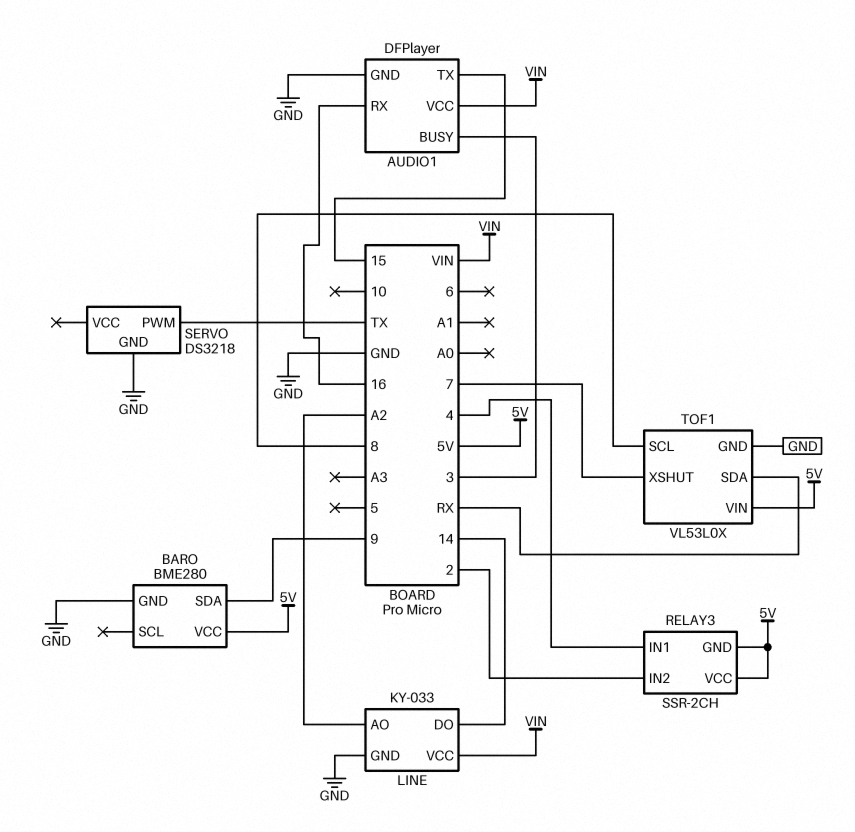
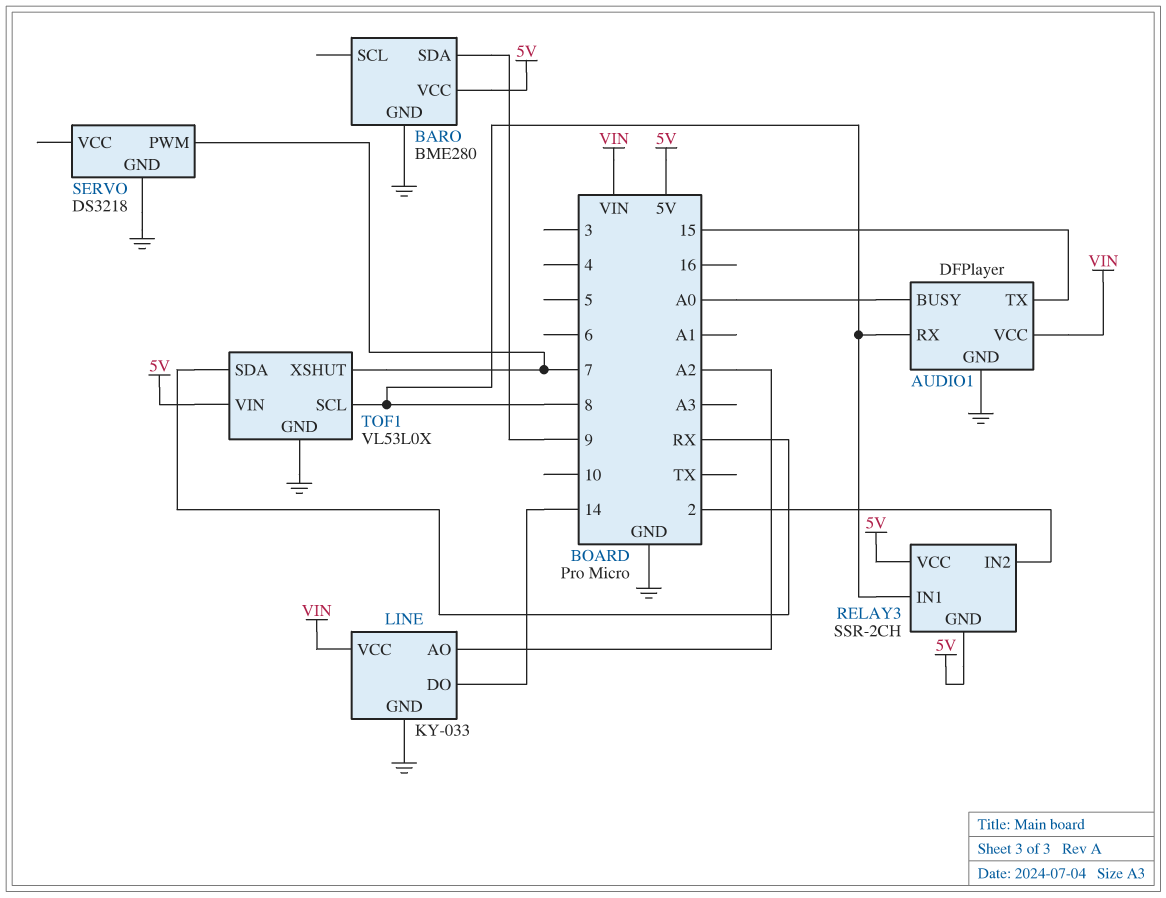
AUDIO1 pin BUSY: 3 -> A0
AUDIO1 pin RX: 16 -> 8
RELAY3 pin IN1: 4 -> 8
SERVO pin PWM: TX -> 7

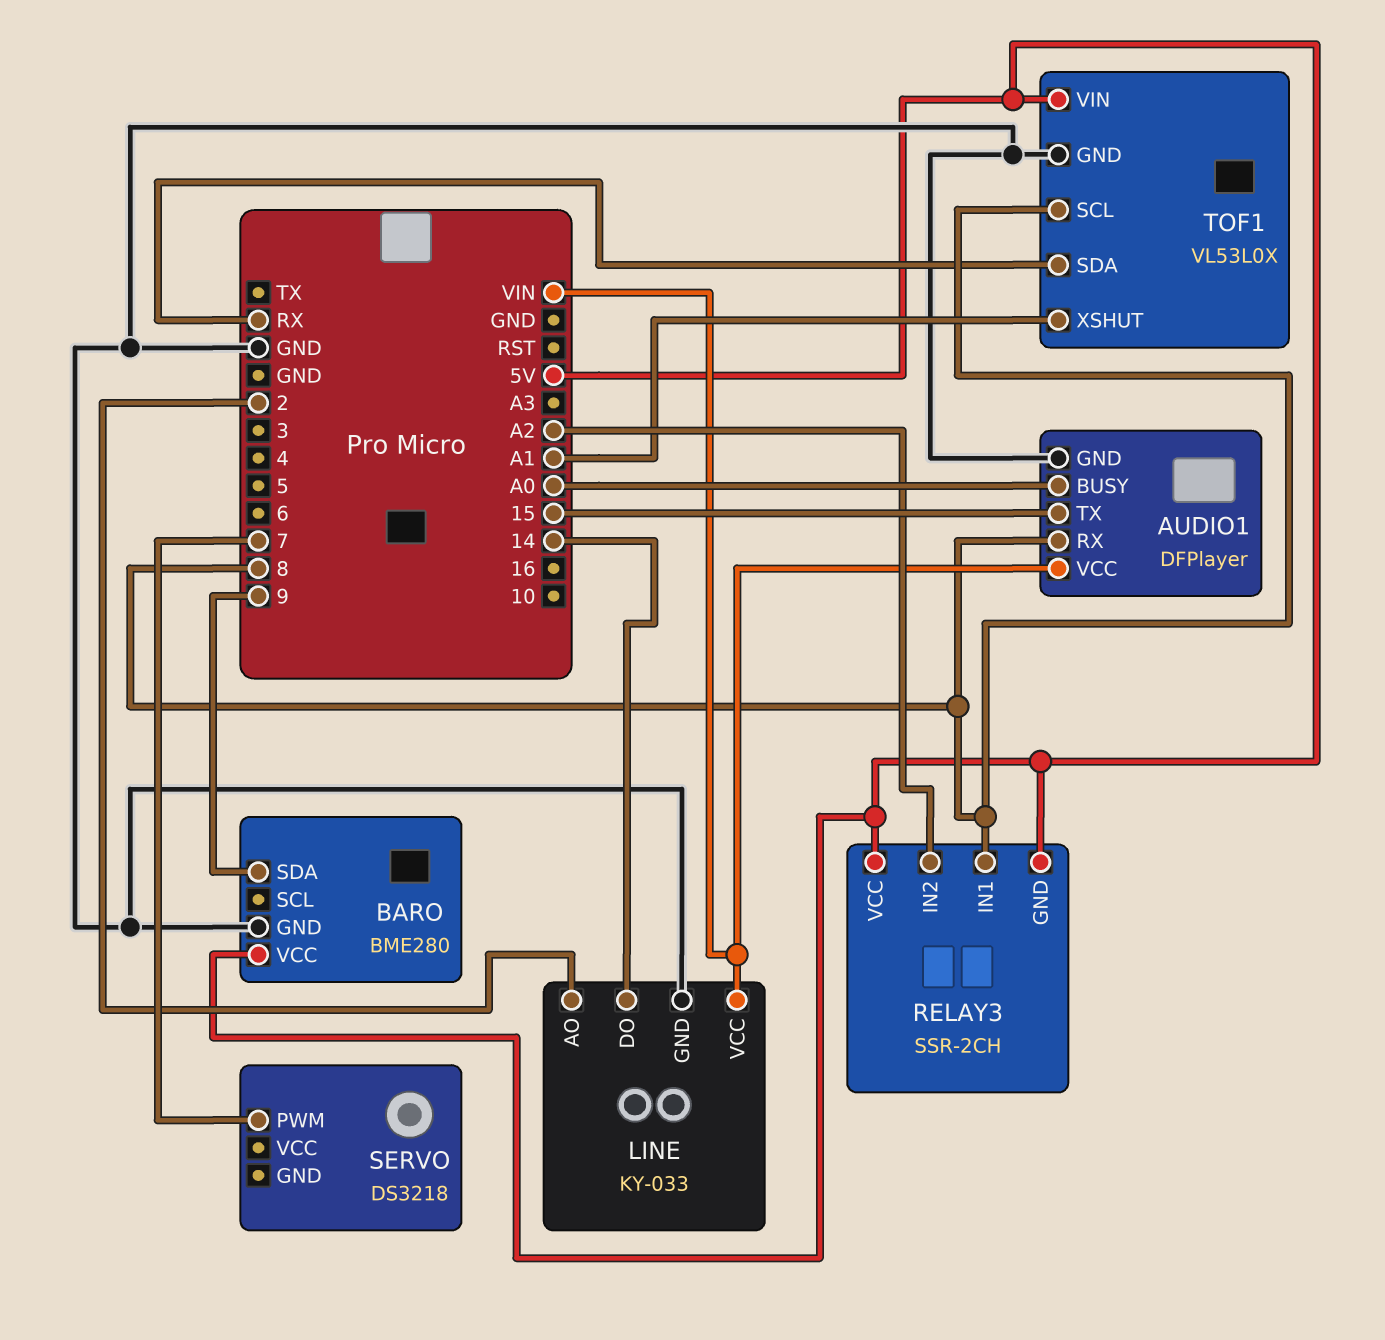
LINE pin AO: A2 -> 2
RELAY3 pin IN2: 2 -> A2
SERVO pin GND: GND -> none
TOF1 pin XSHUT: 7 -> A1

